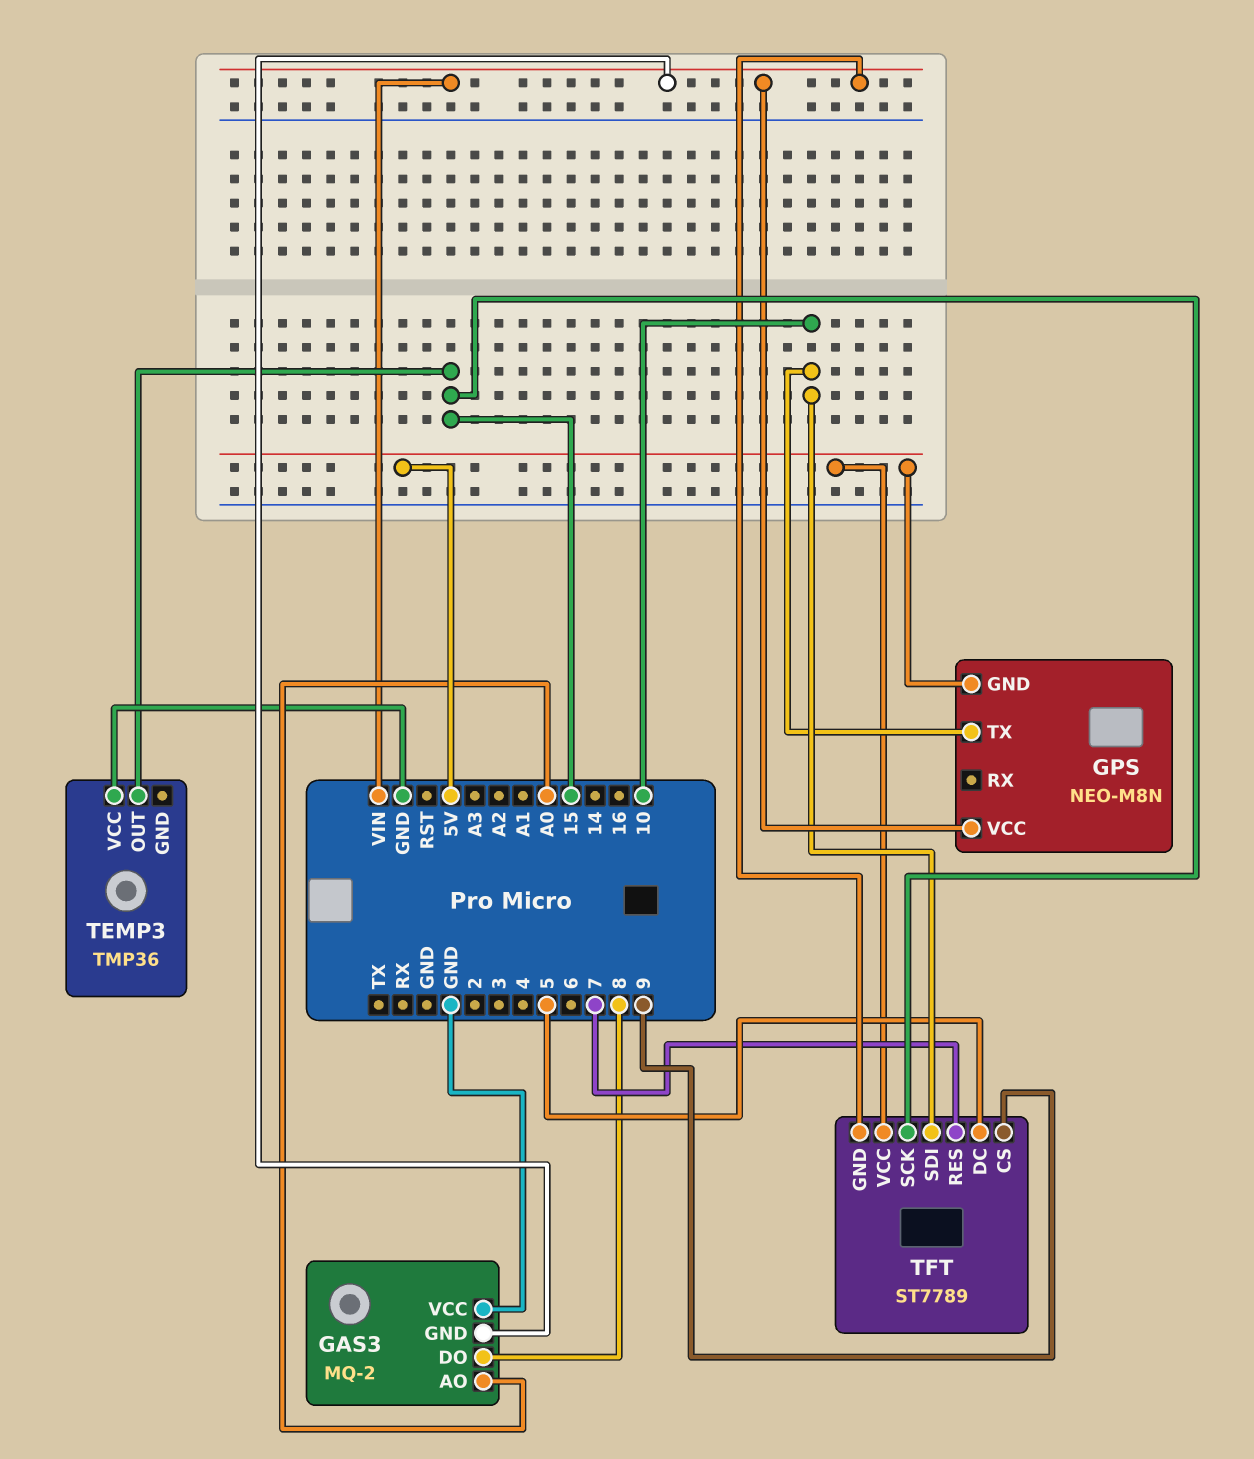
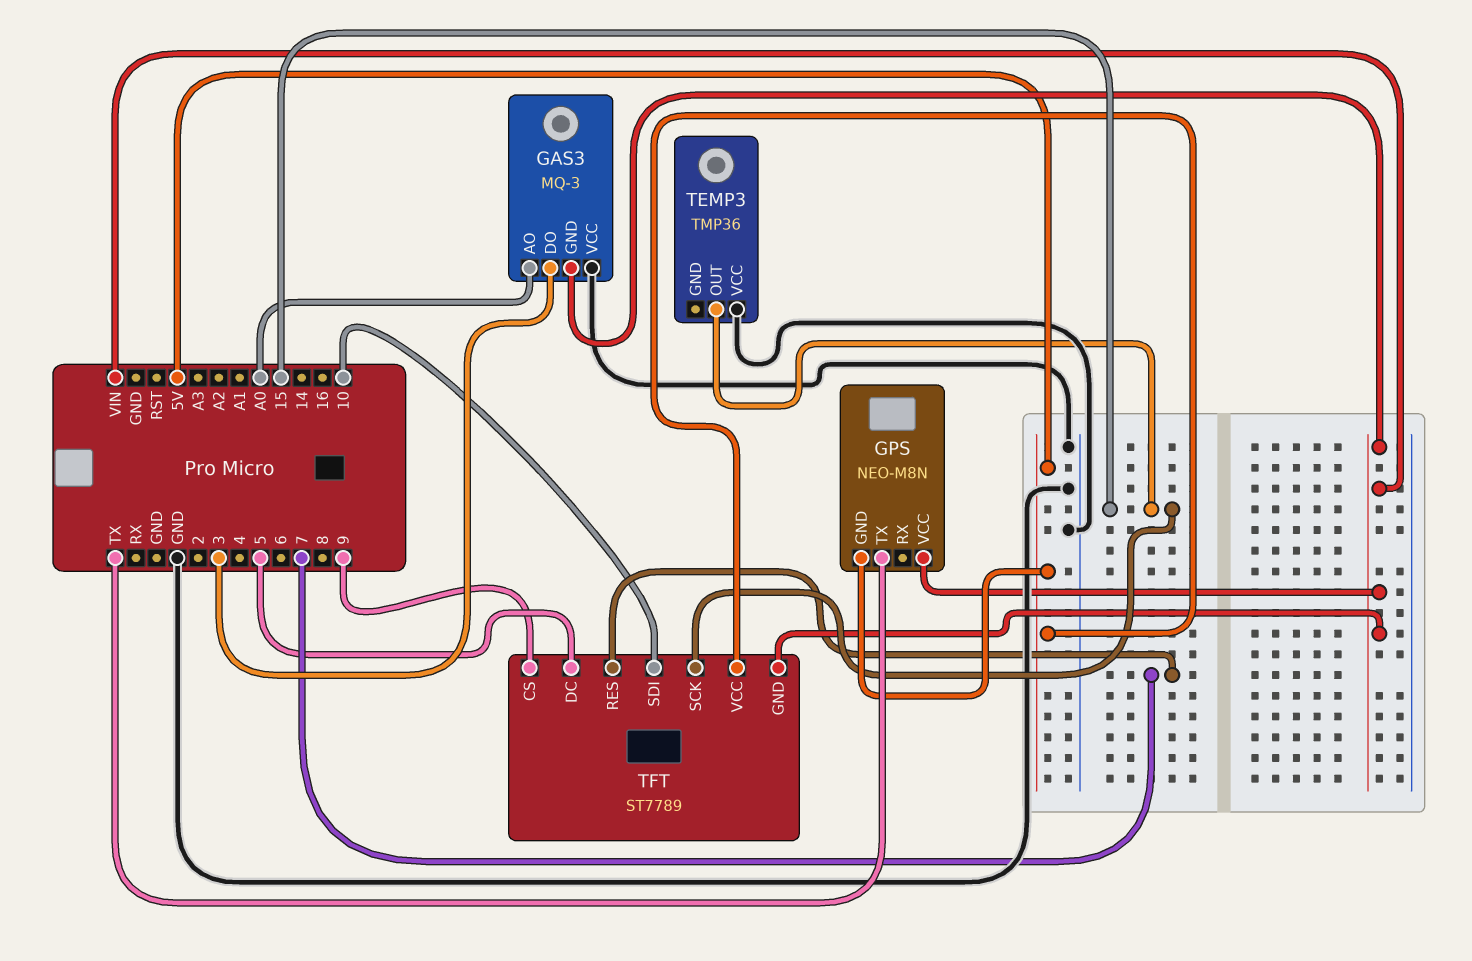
GAS3: MQ-2 -> MQ-3
GAS3 pin DO: 8 -> 3
GPS pin TX: 10 -> TX

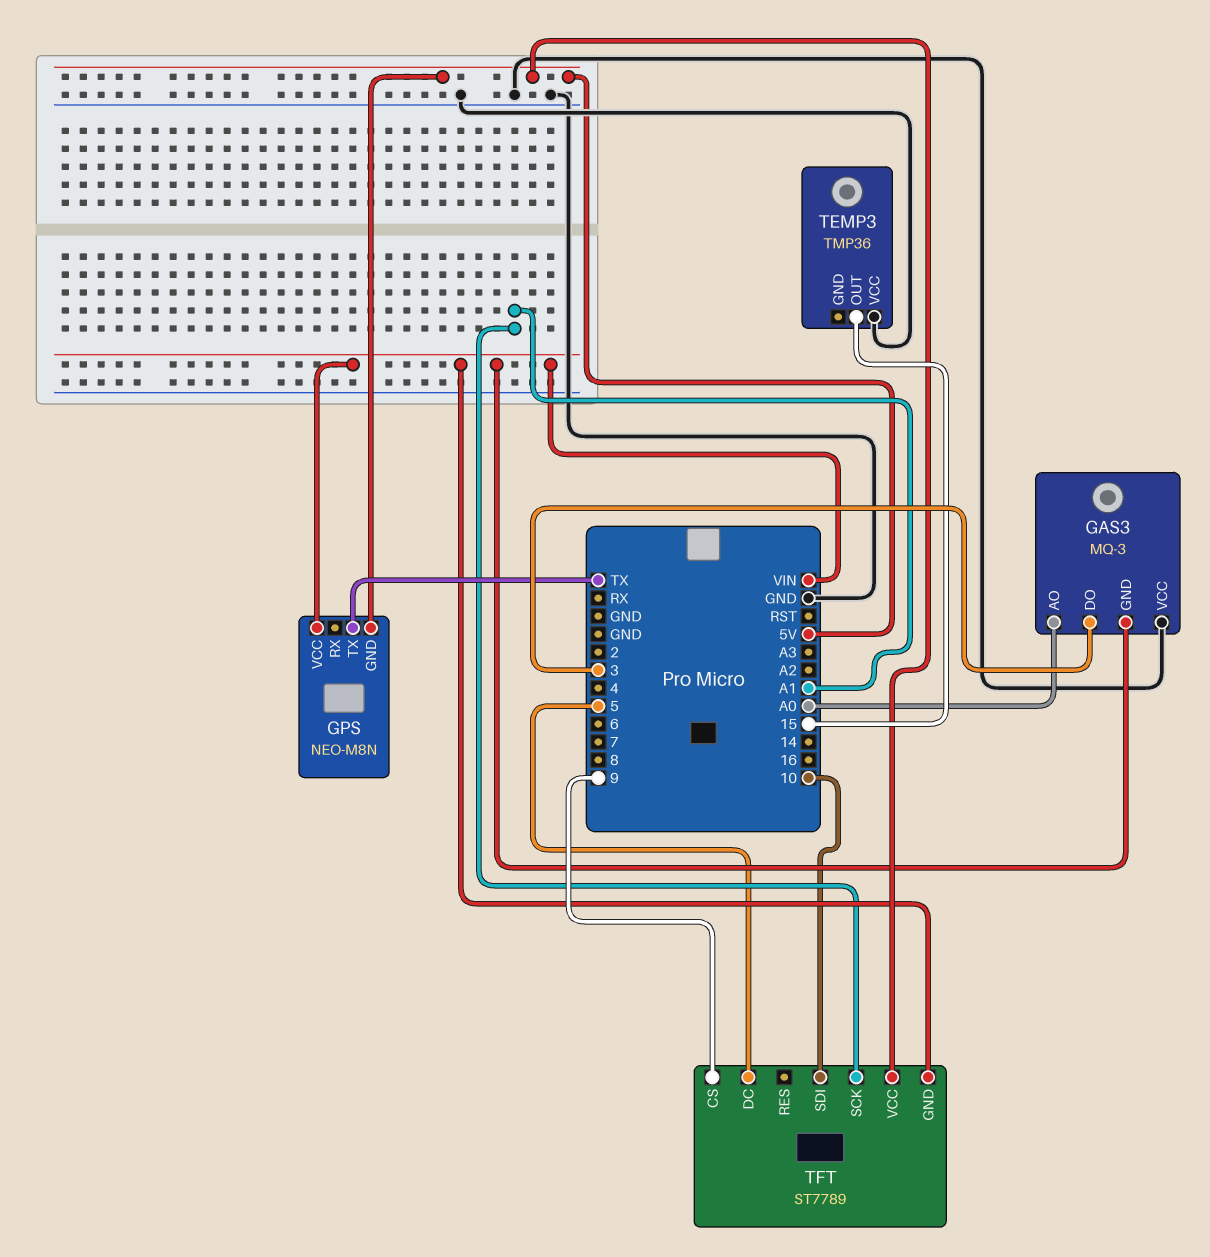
TFT pin RES: 7 -> none
TFT pin SCK: 15 -> A1

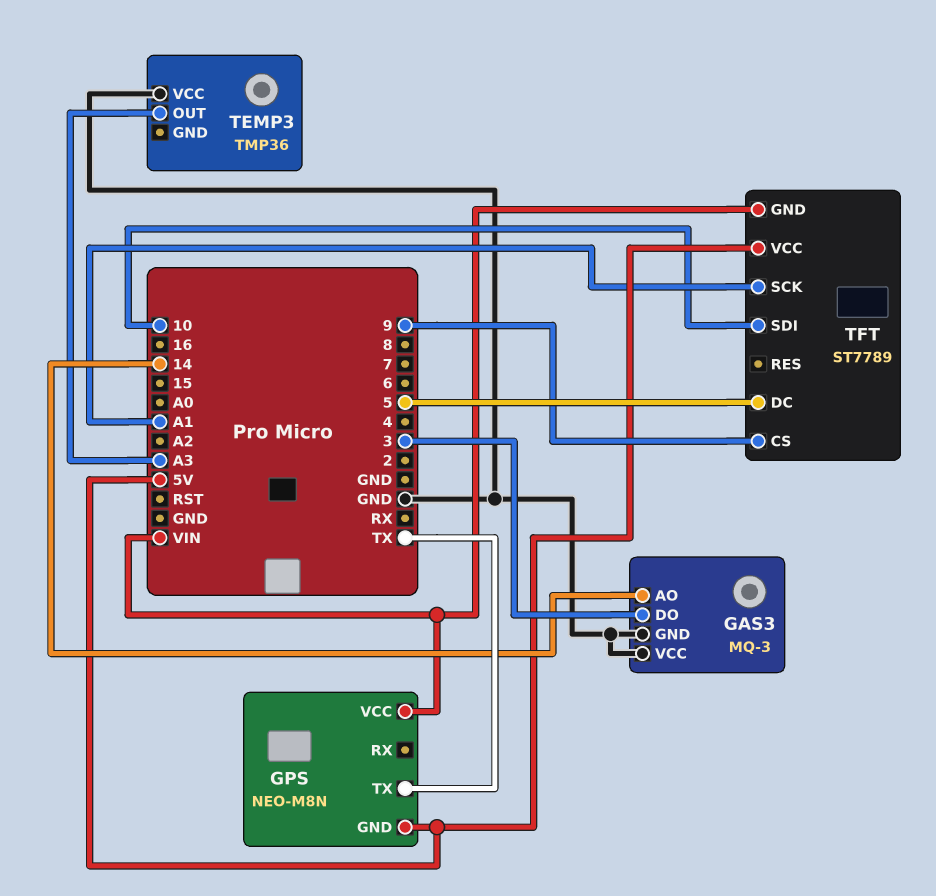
GAS3 pin AO: A0 -> 14
GAS3 pin GND: VIN -> GND
TEMP3 pin OUT: 15 -> A3

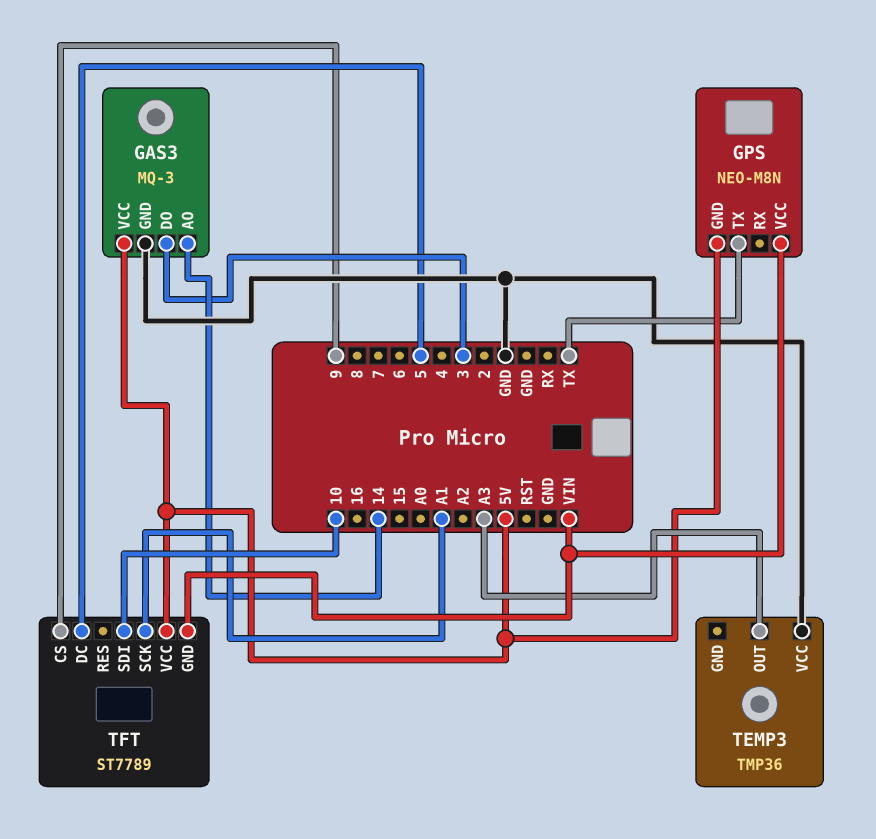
GAS3 pin VCC: GND -> 5V

